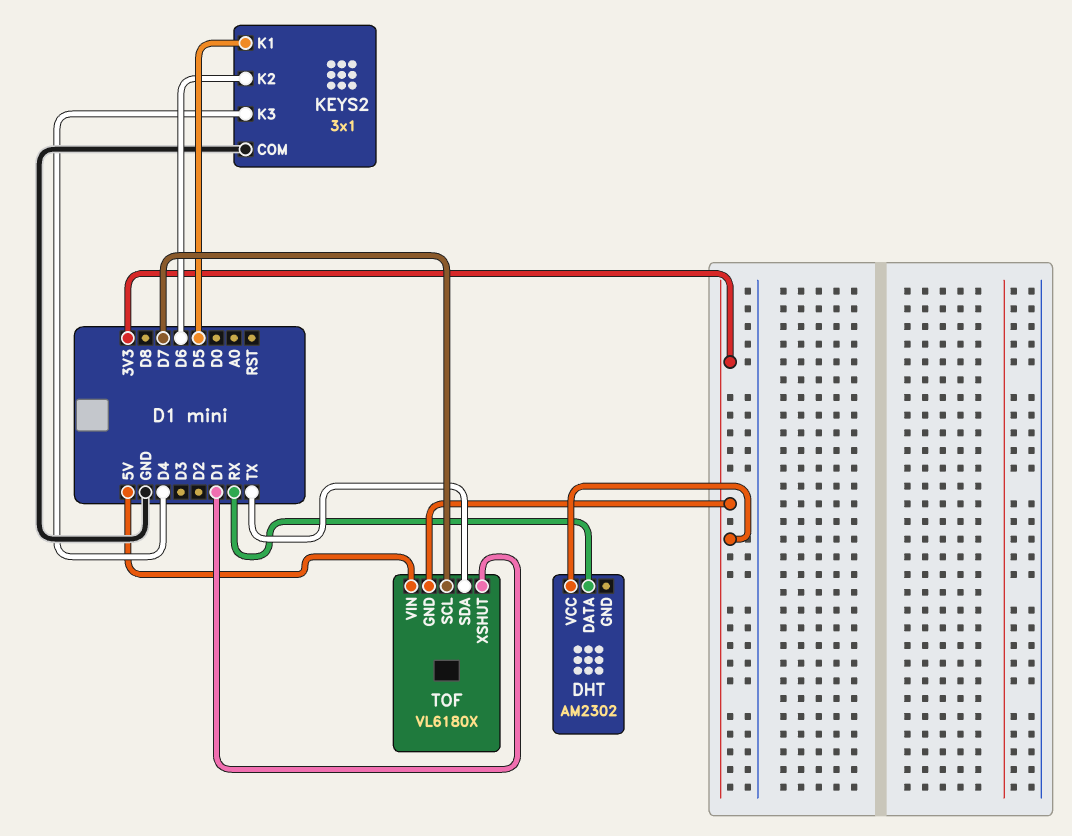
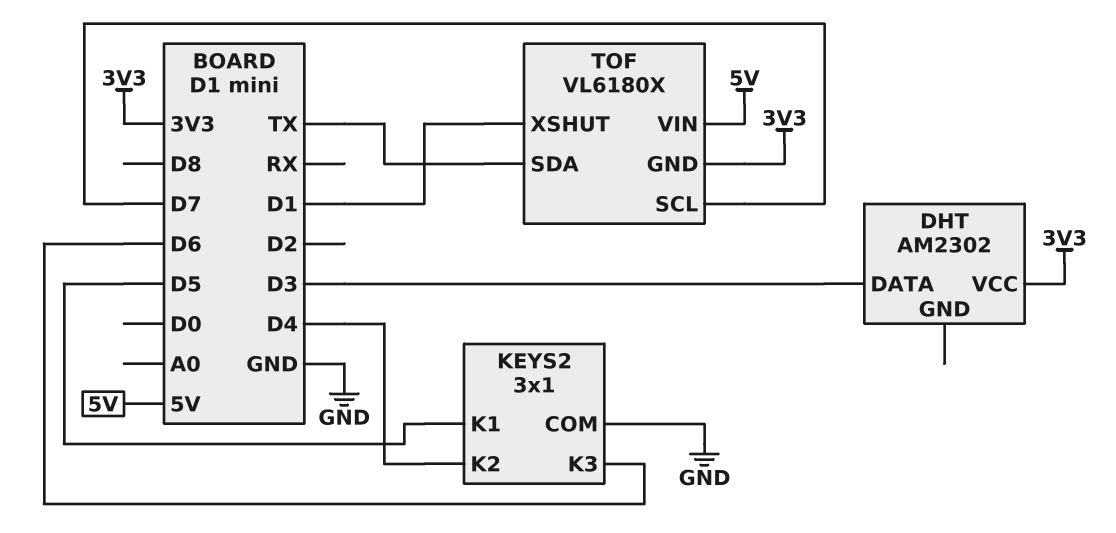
DHT pin DATA: RX -> D3
KEYS2 pin K2: D6 -> D4
KEYS2 pin K3: D4 -> D6

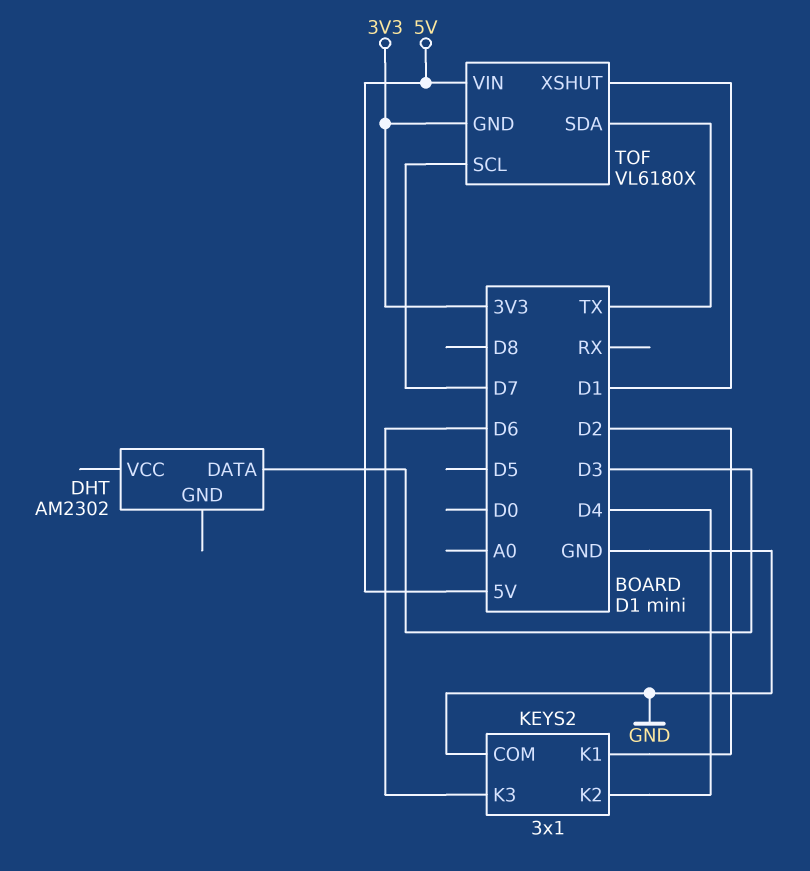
DHT pin VCC: 3V3 -> none
KEYS2 pin K1: D5 -> D2

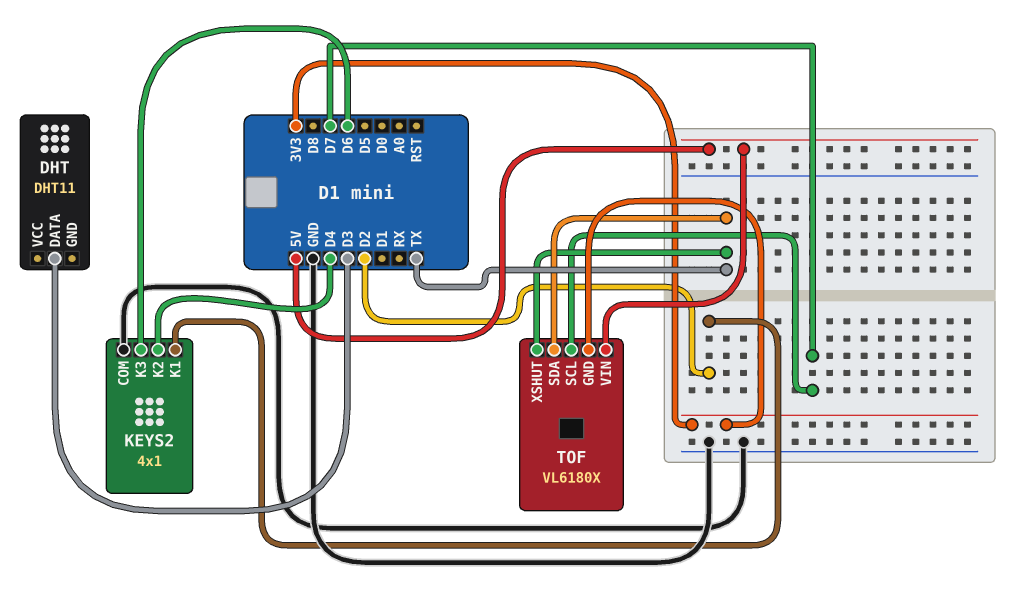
DHT: AM2302 -> DHT11
KEYS2: 3x1 -> 4x1
TOF pin XSHUT: D1 -> TX

